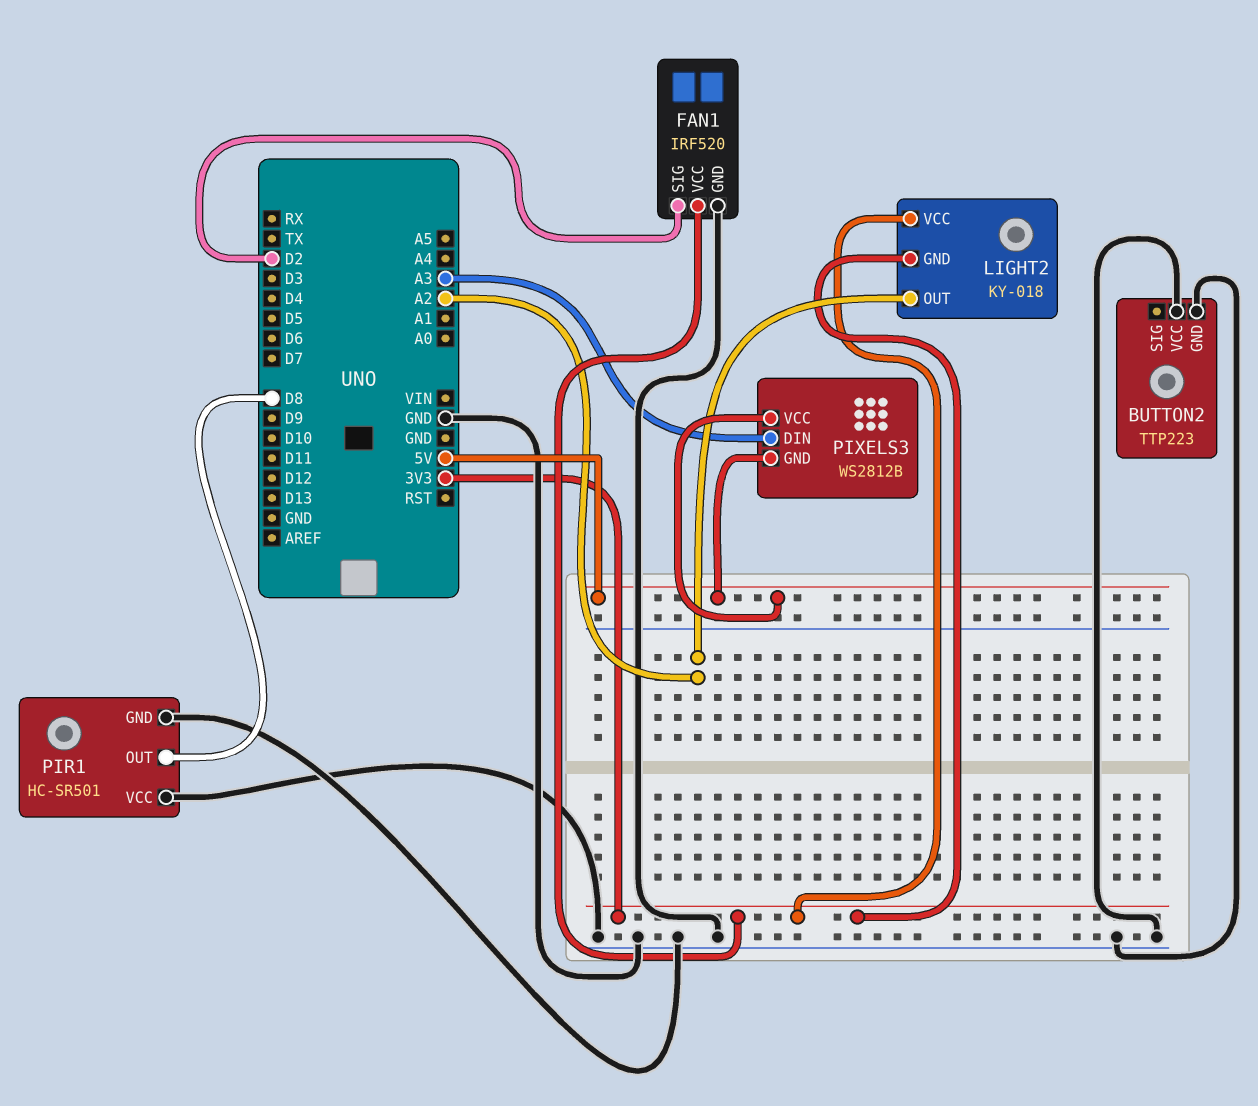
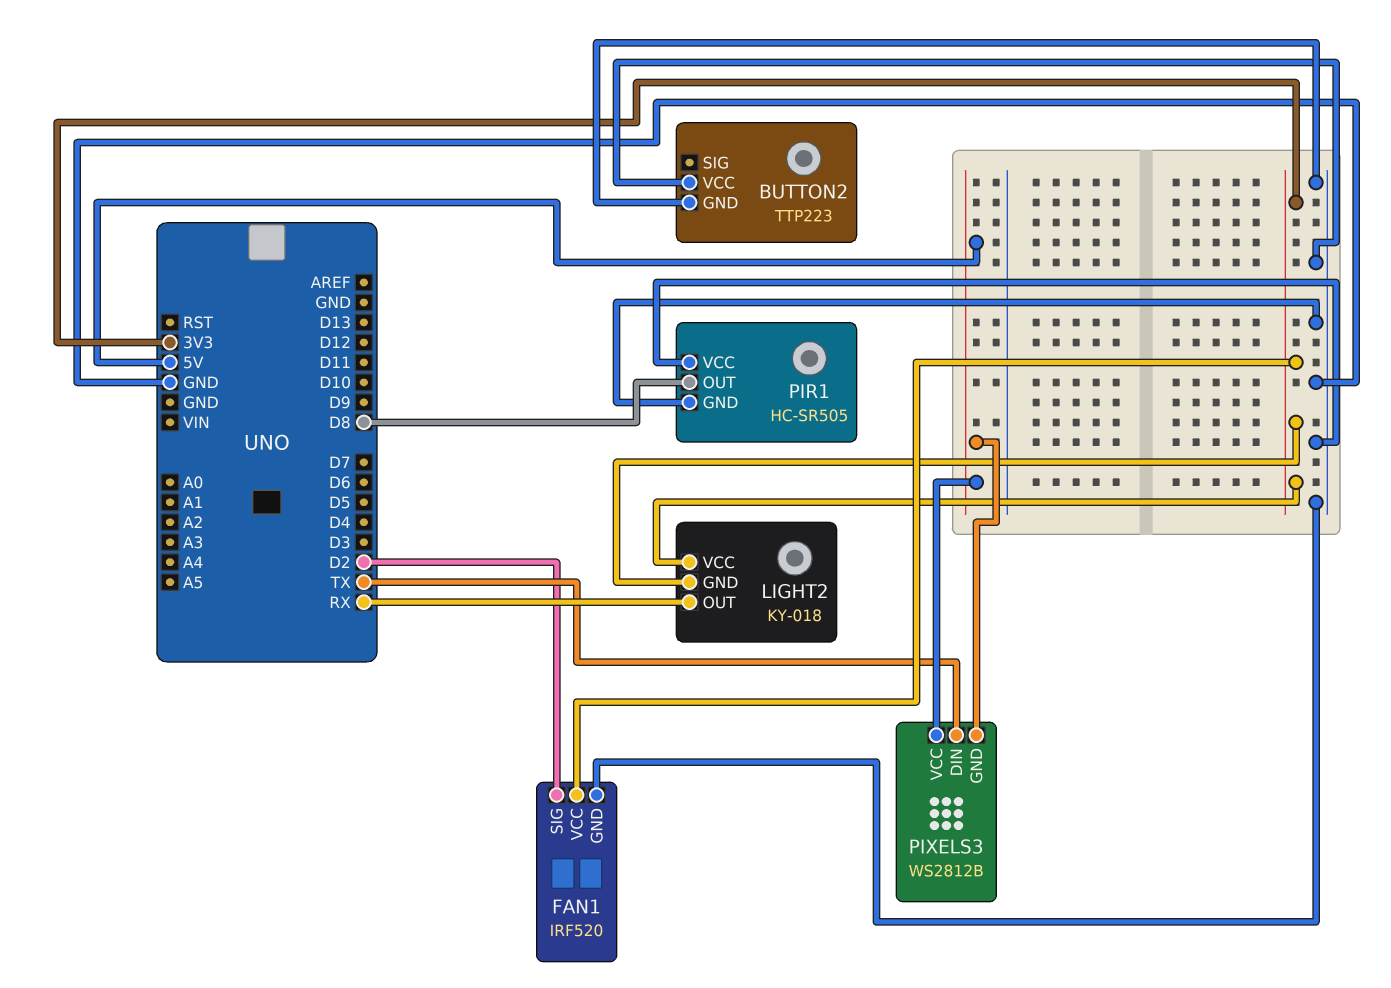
LIGHT2 pin OUT: A2 -> RX
PIR1: HC-SR501 -> HC-SR505
PIXELS3 pin DIN: A3 -> TX

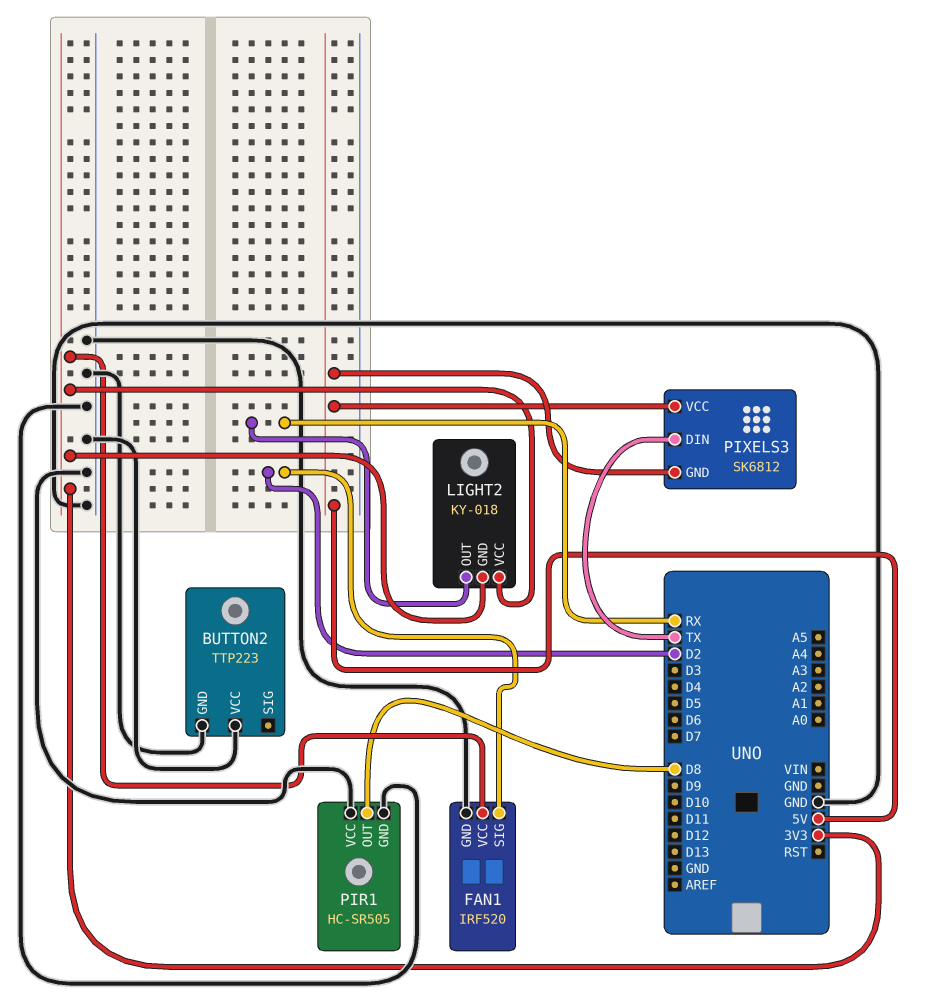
PIXELS3: WS2812B -> SK6812

